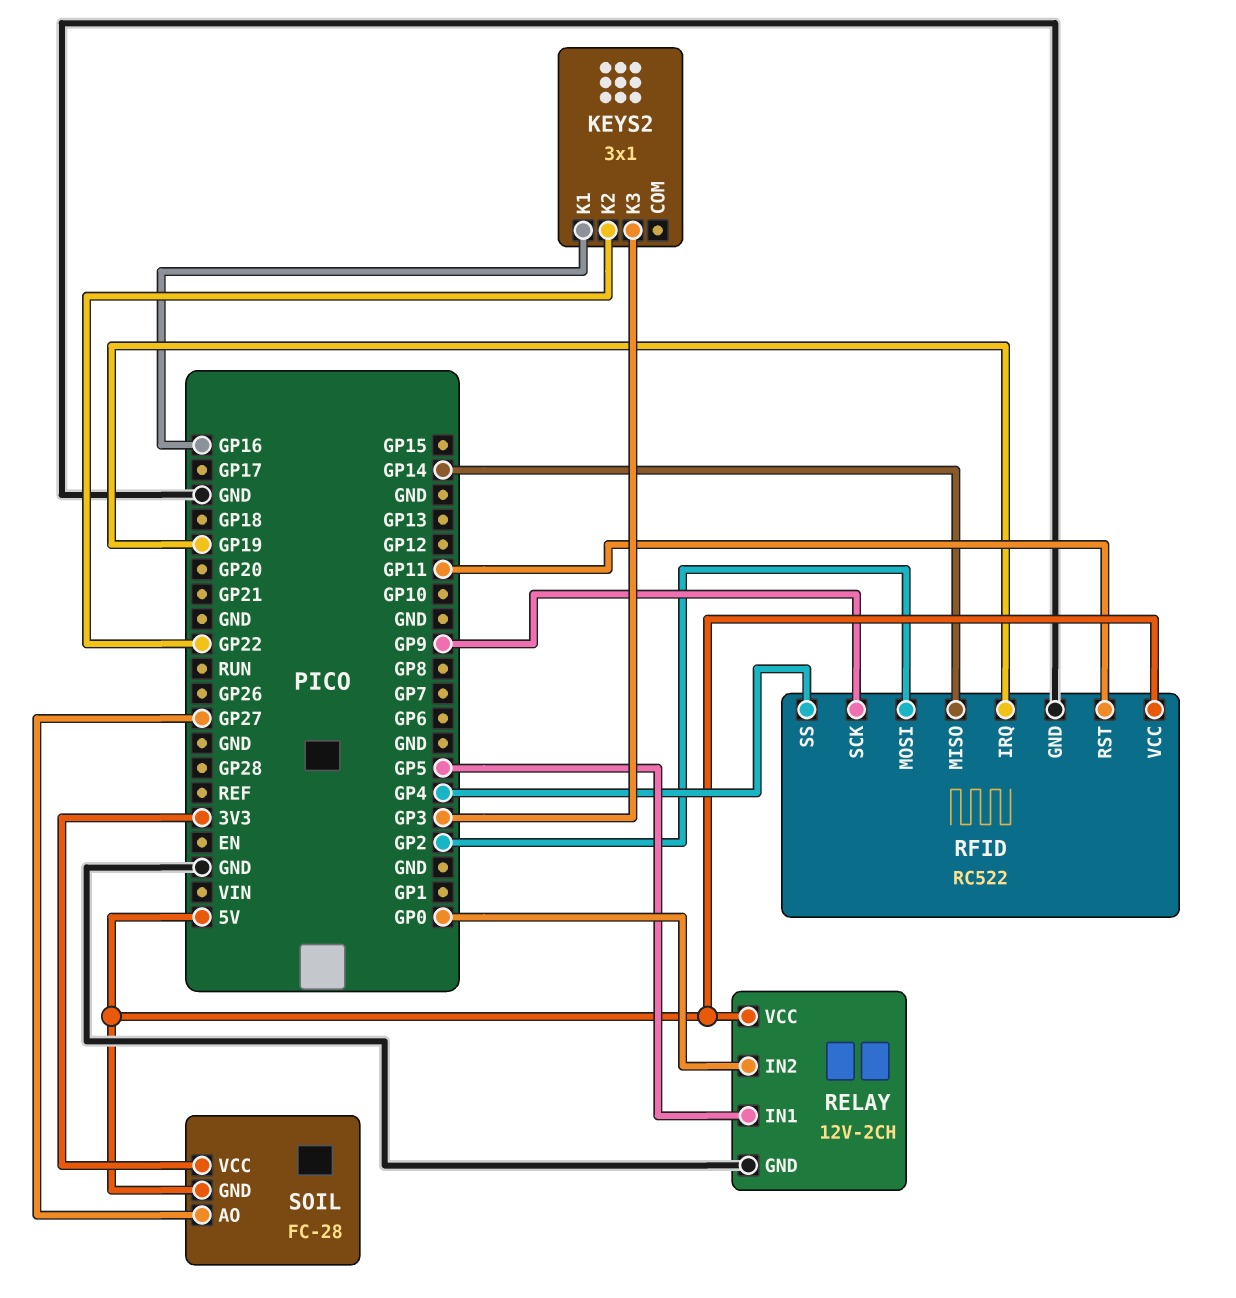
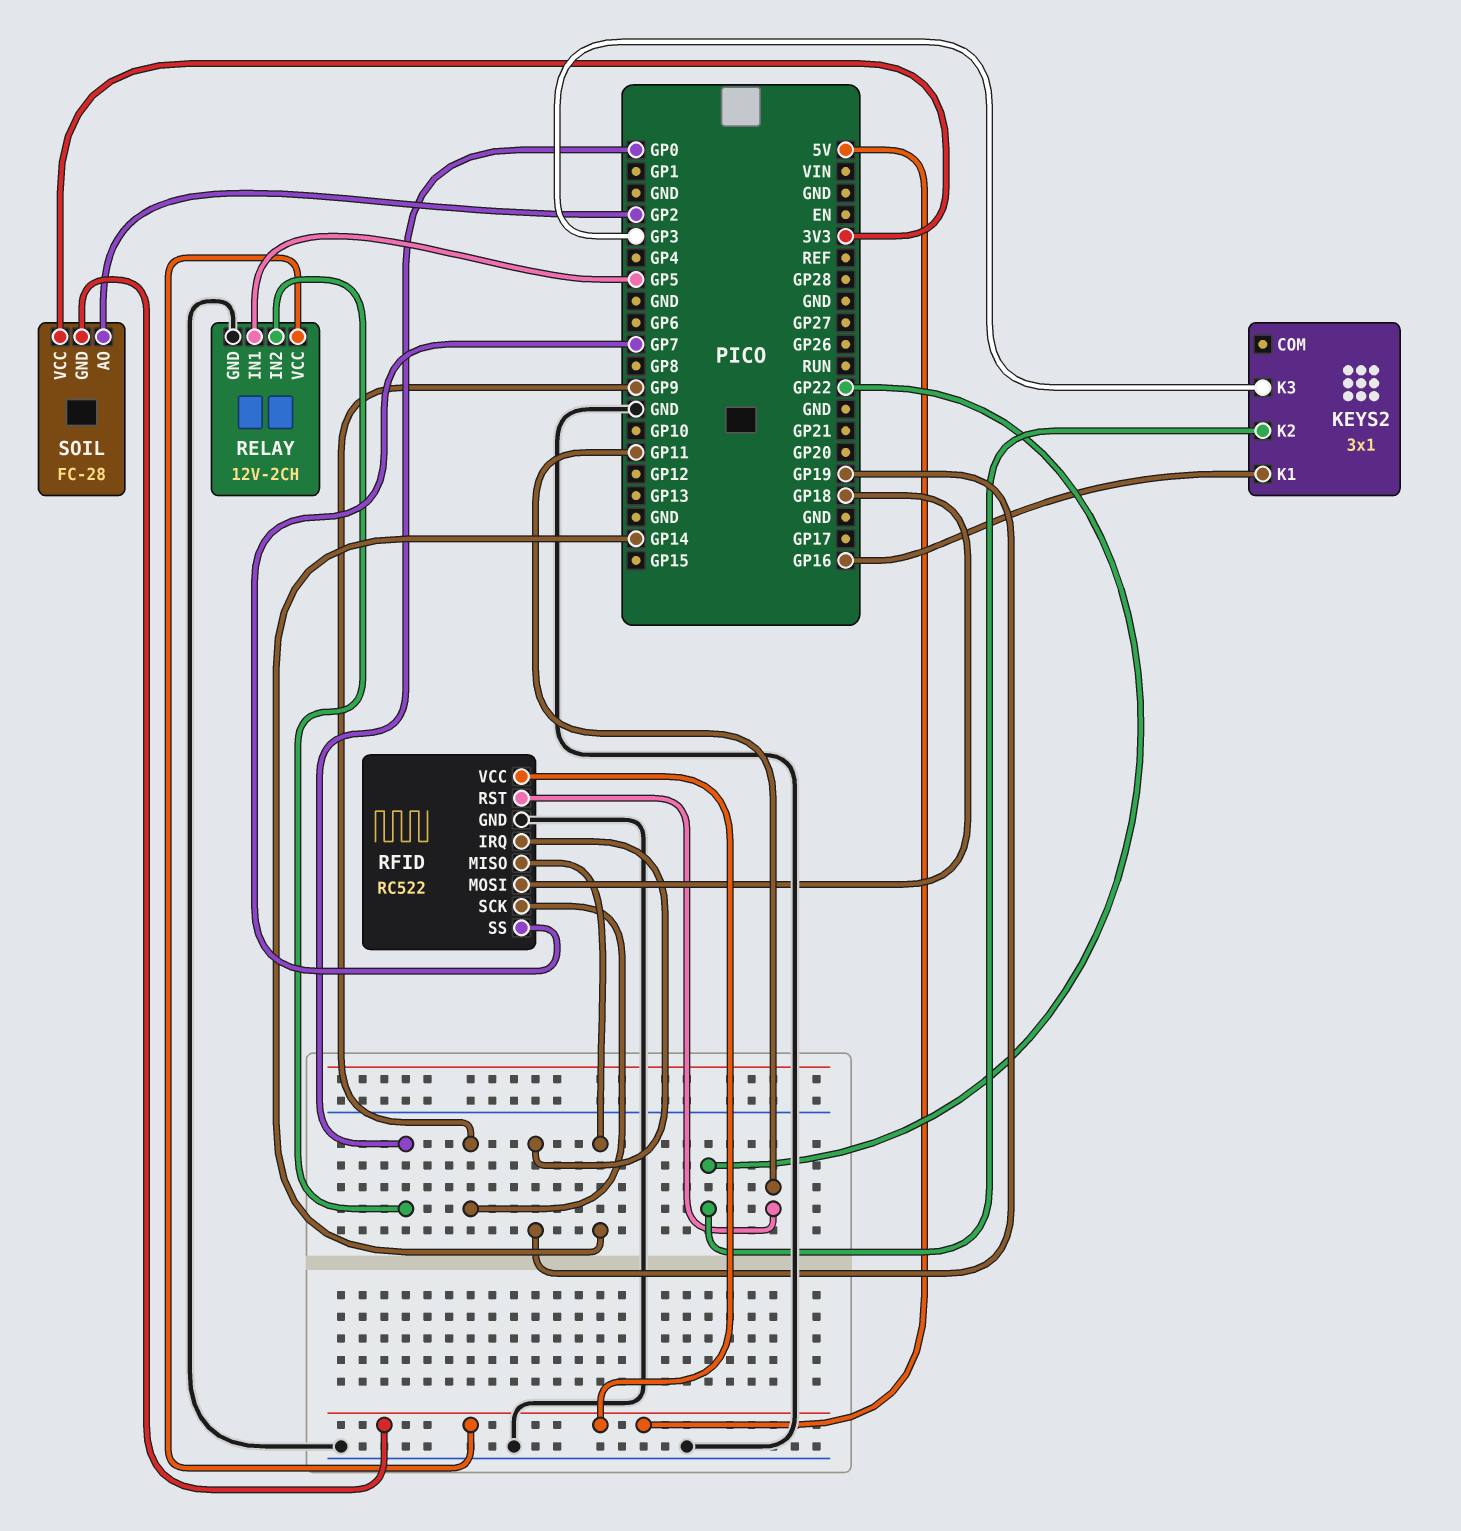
RFID pin MOSI: GP2 -> GP18
RFID pin SS: GP4 -> GP7
SOIL pin AO: GP27 -> GP2

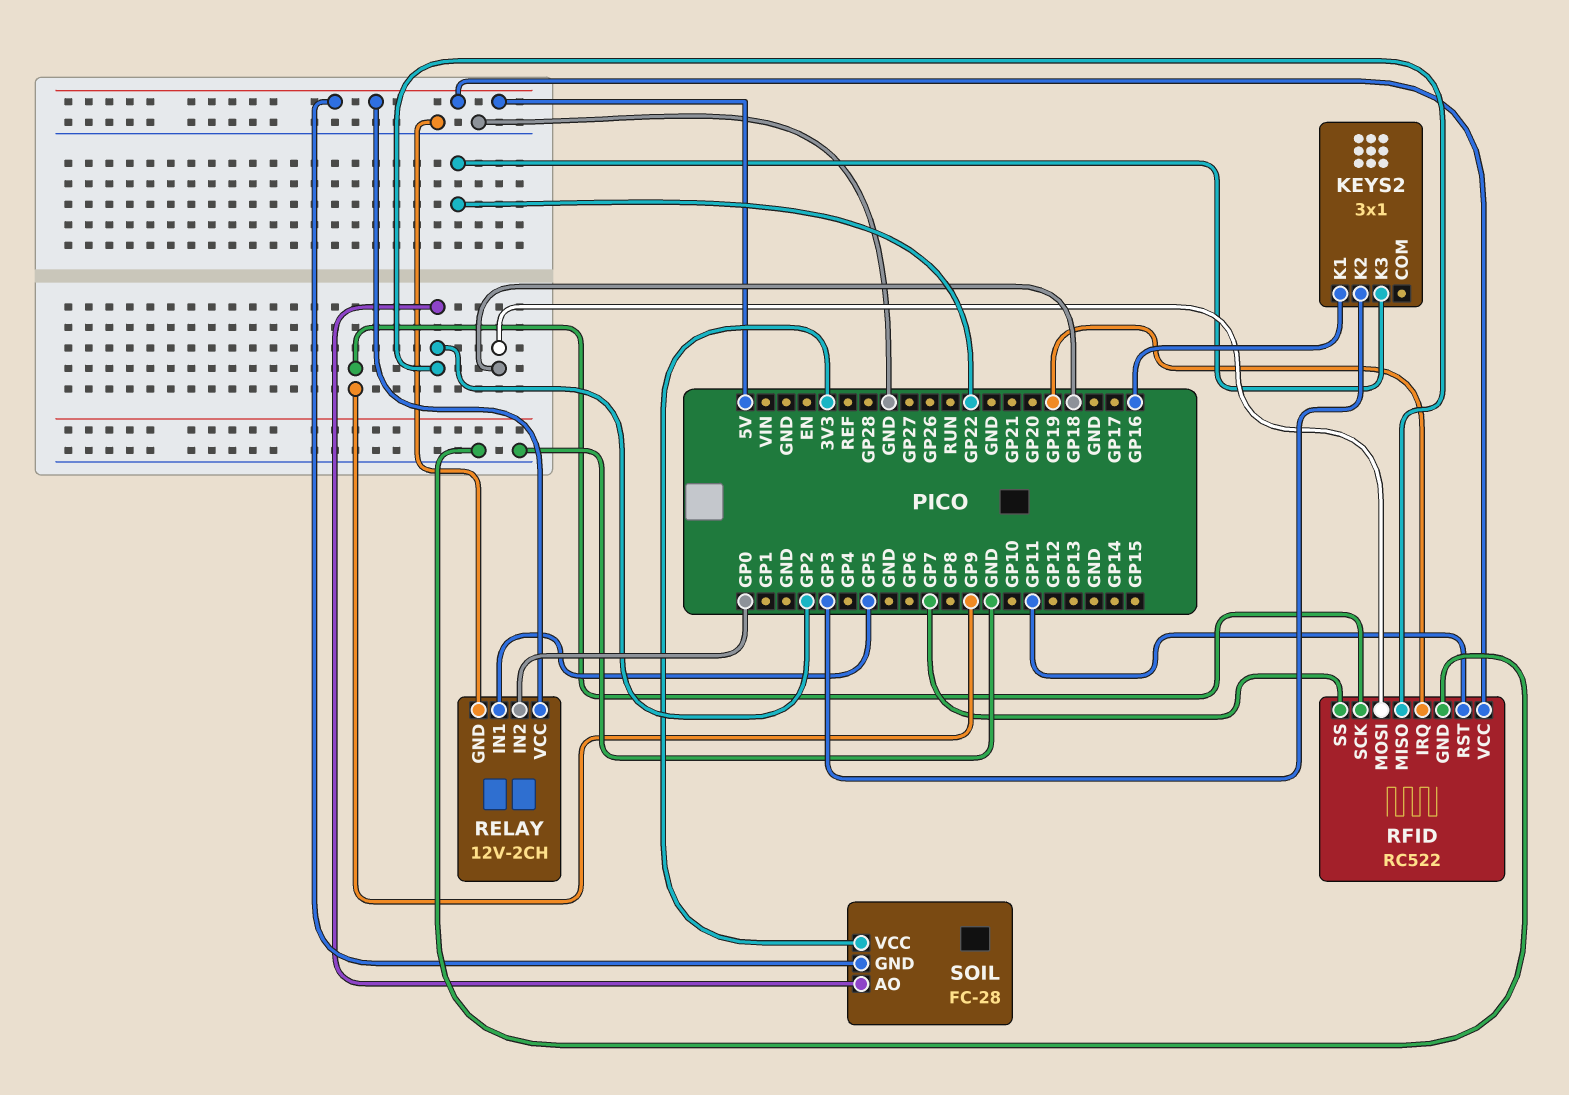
KEYS2 pin K2: GP22 -> GP3
KEYS2 pin K3: GP3 -> GP22
RFID pin MISO: GP14 -> GP2

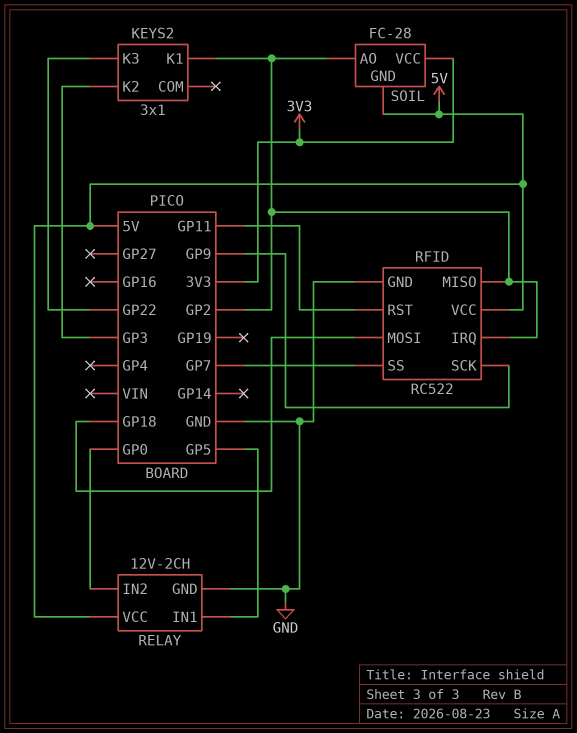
KEYS2 pin K1: GP16 -> GP2
RFID pin IRQ: GP19 -> GP2

